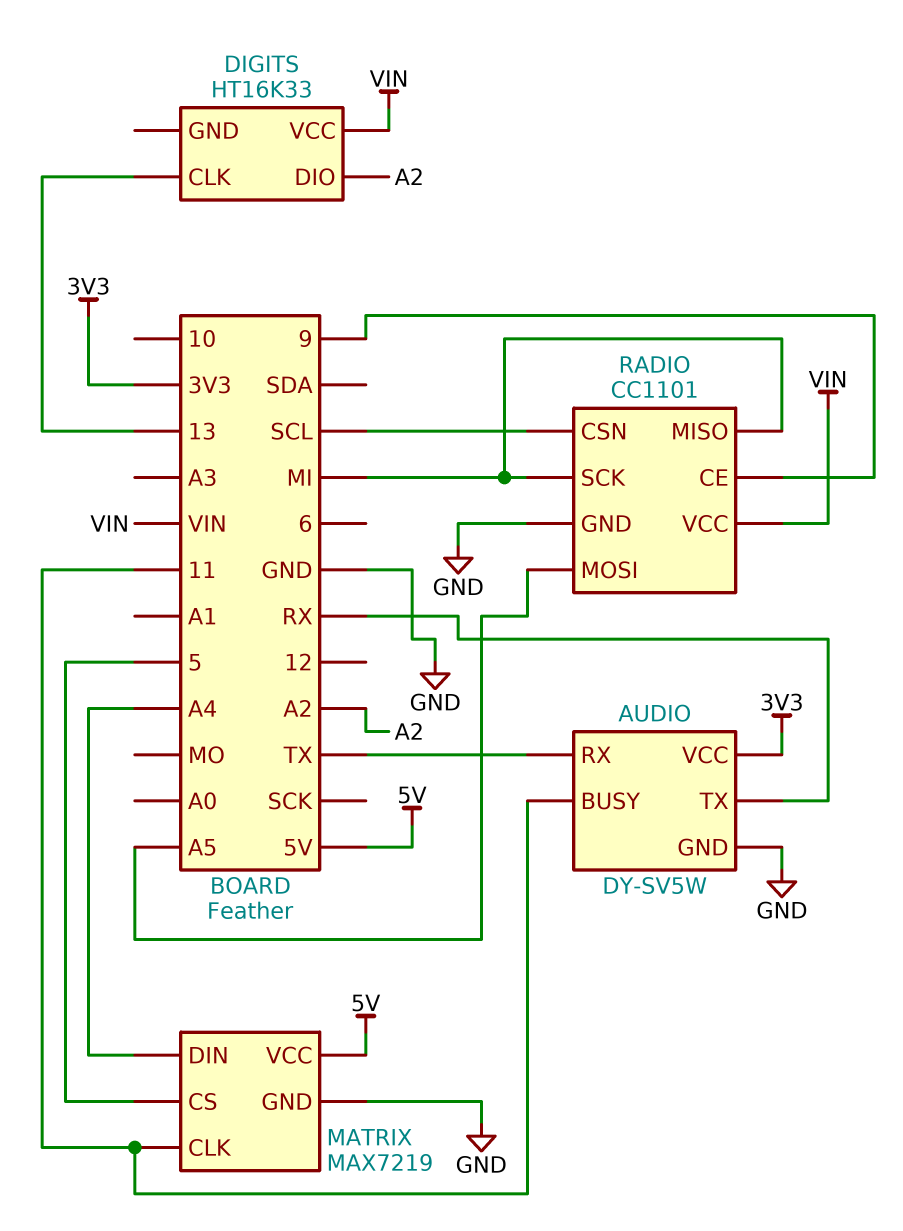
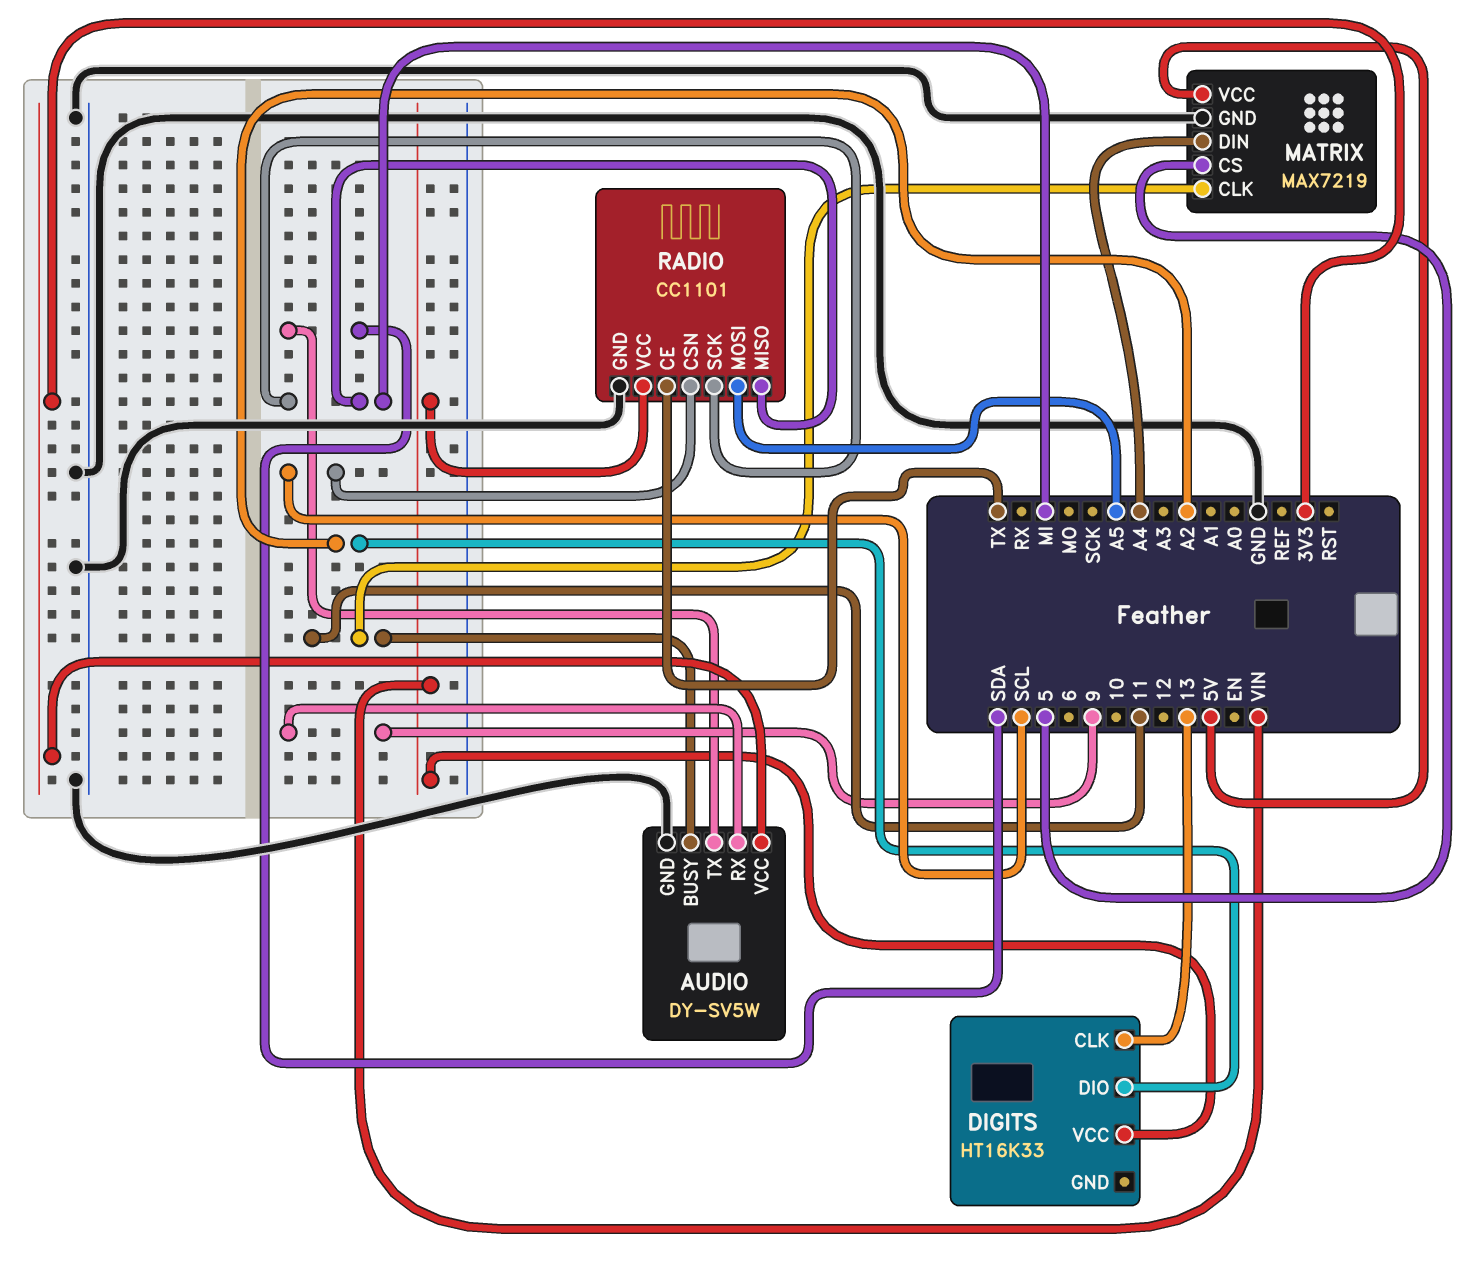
AUDIO pin RX: TX -> 9
AUDIO pin TX: RX -> SDA
RADIO pin CE: 9 -> TX

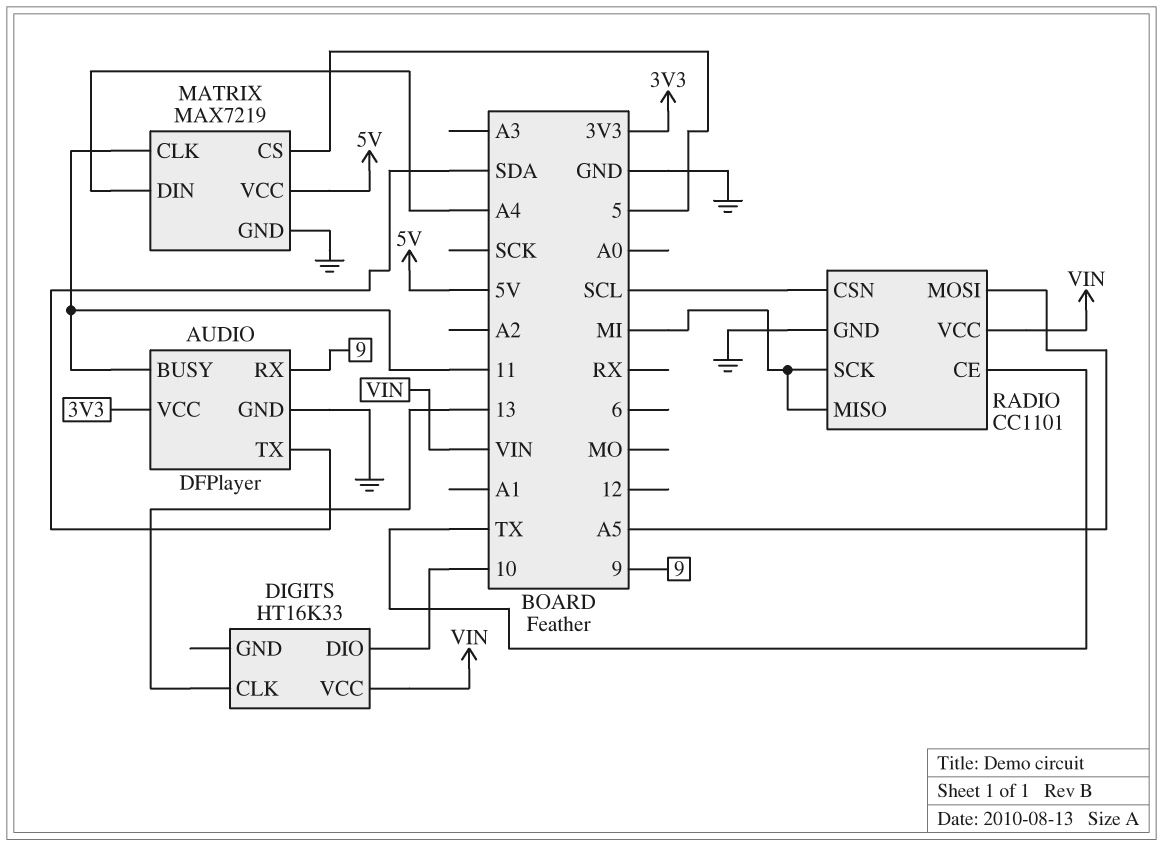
AUDIO: DY-SV5W -> DFPlayer
DIGITS pin DIO: A2 -> 10

